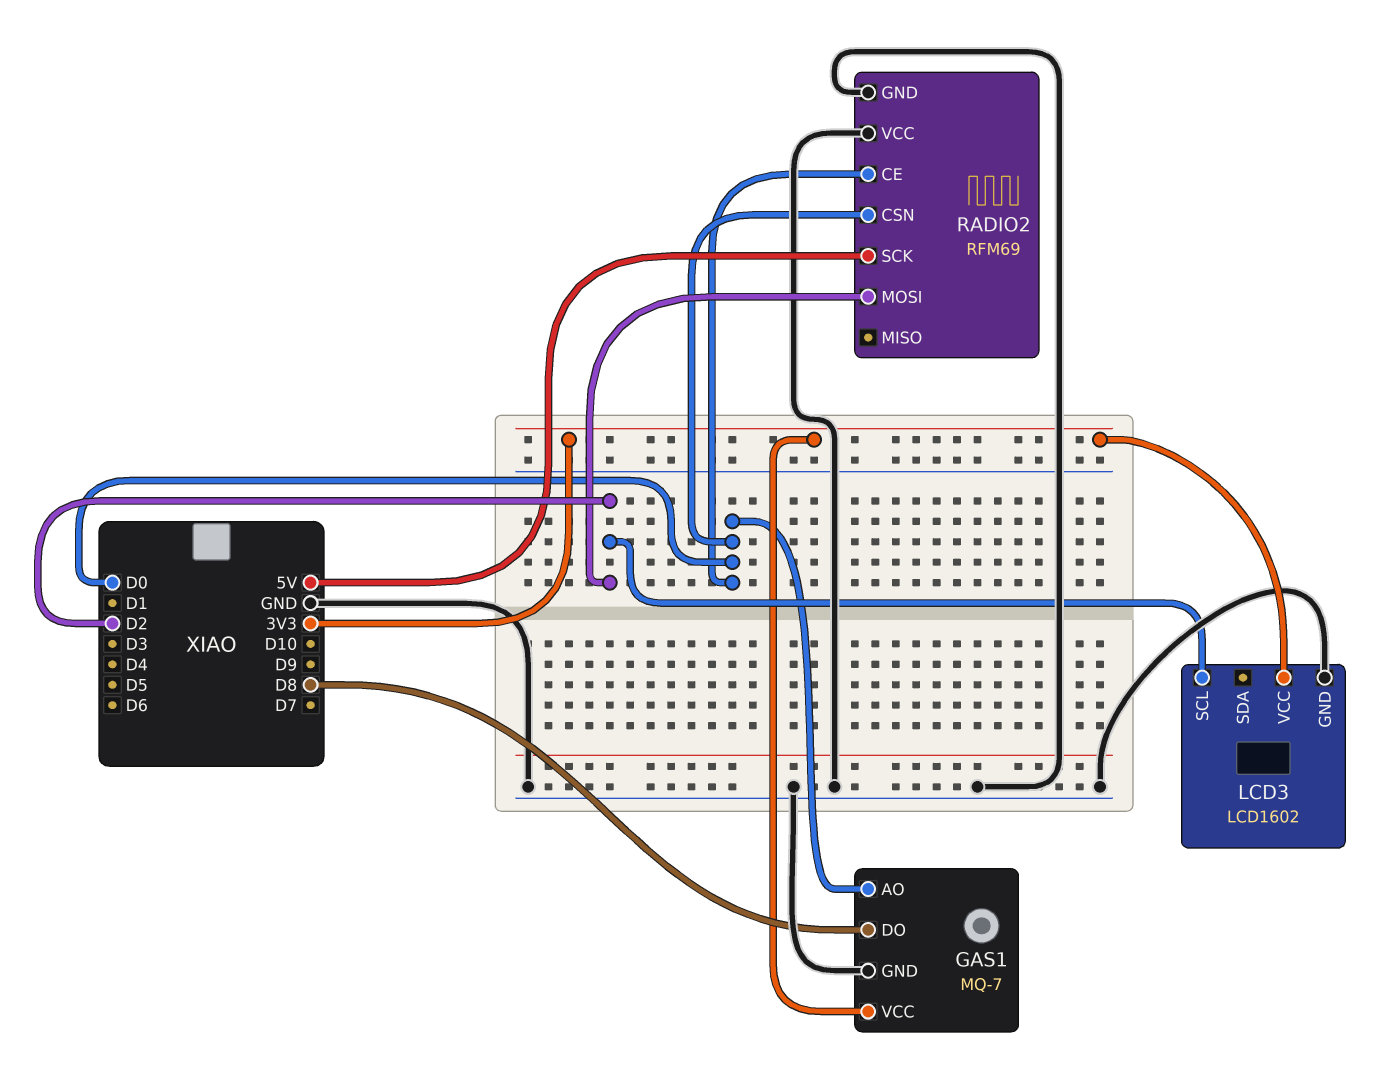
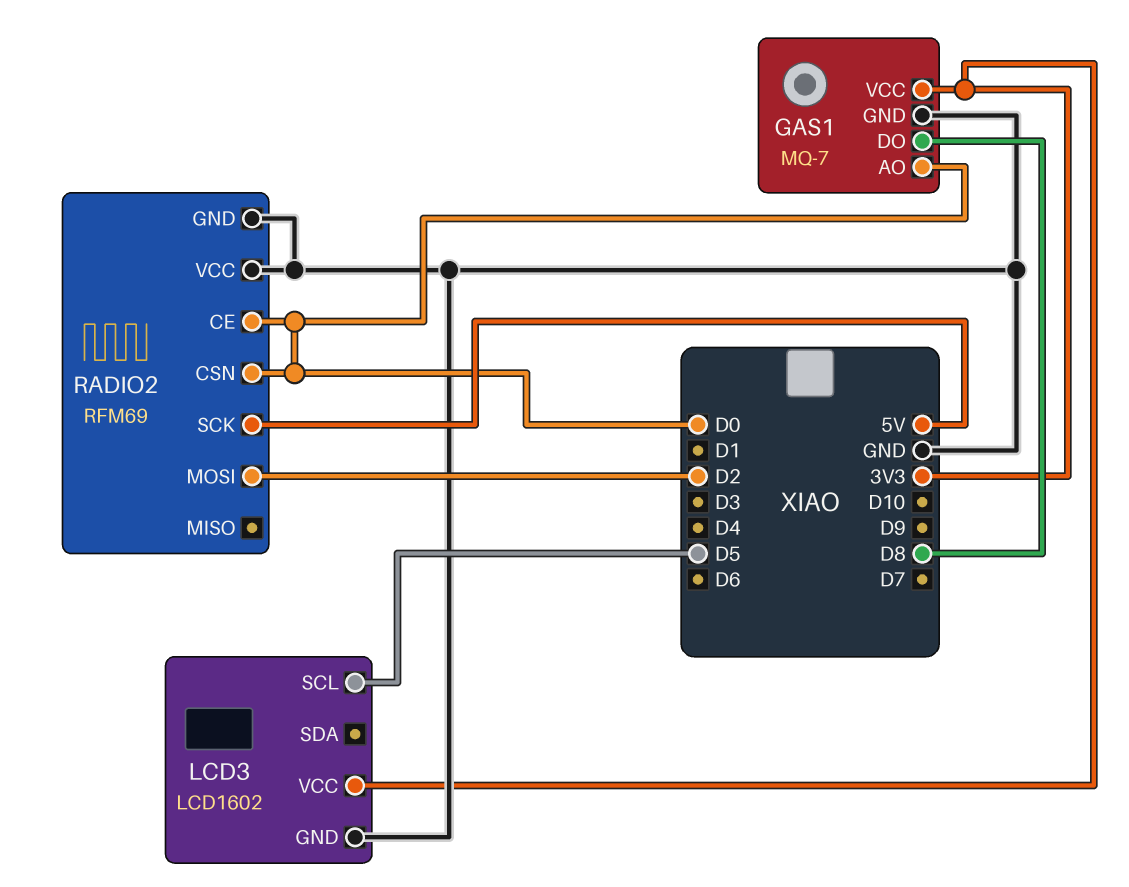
LCD3 pin SCL: D2 -> D5

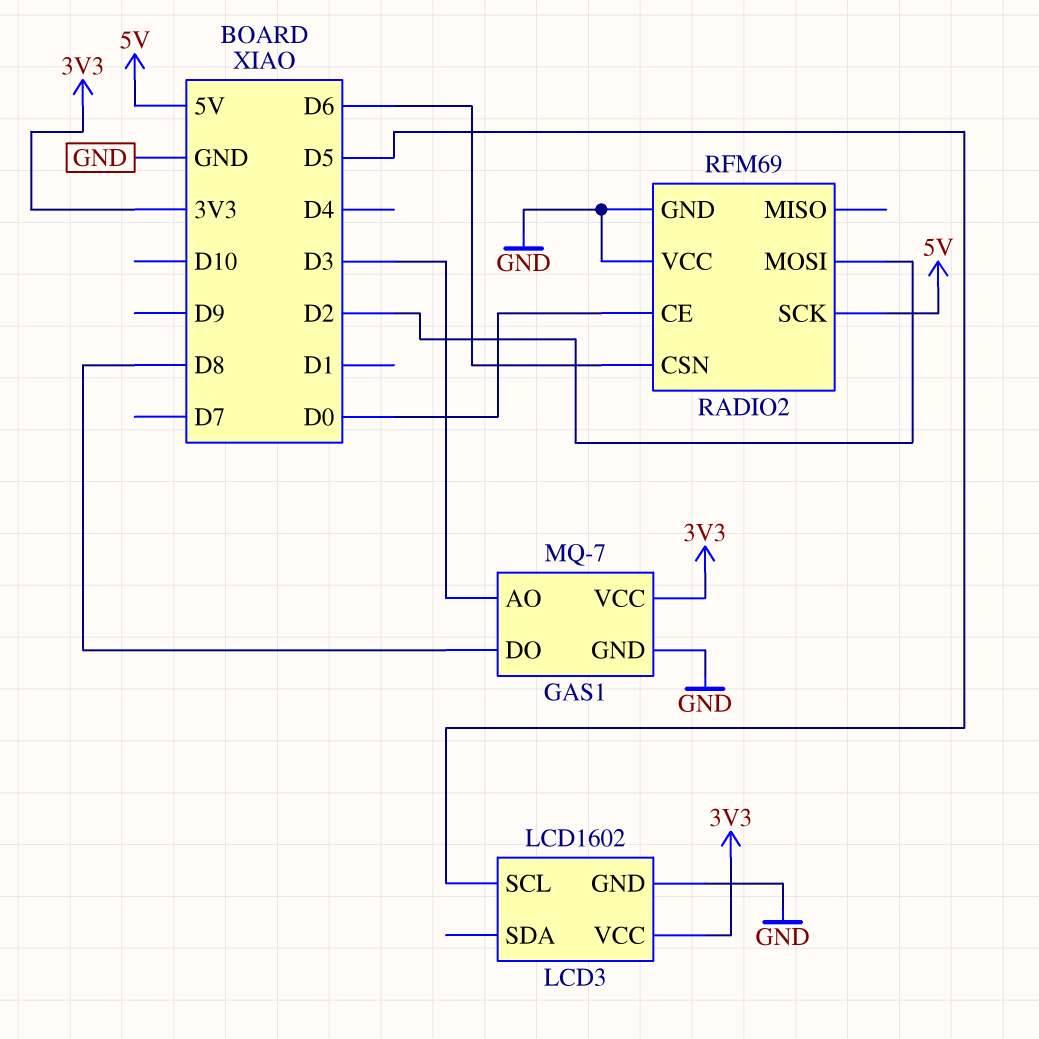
GAS1 pin AO: D0 -> D3
RADIO2 pin CSN: D0 -> D6

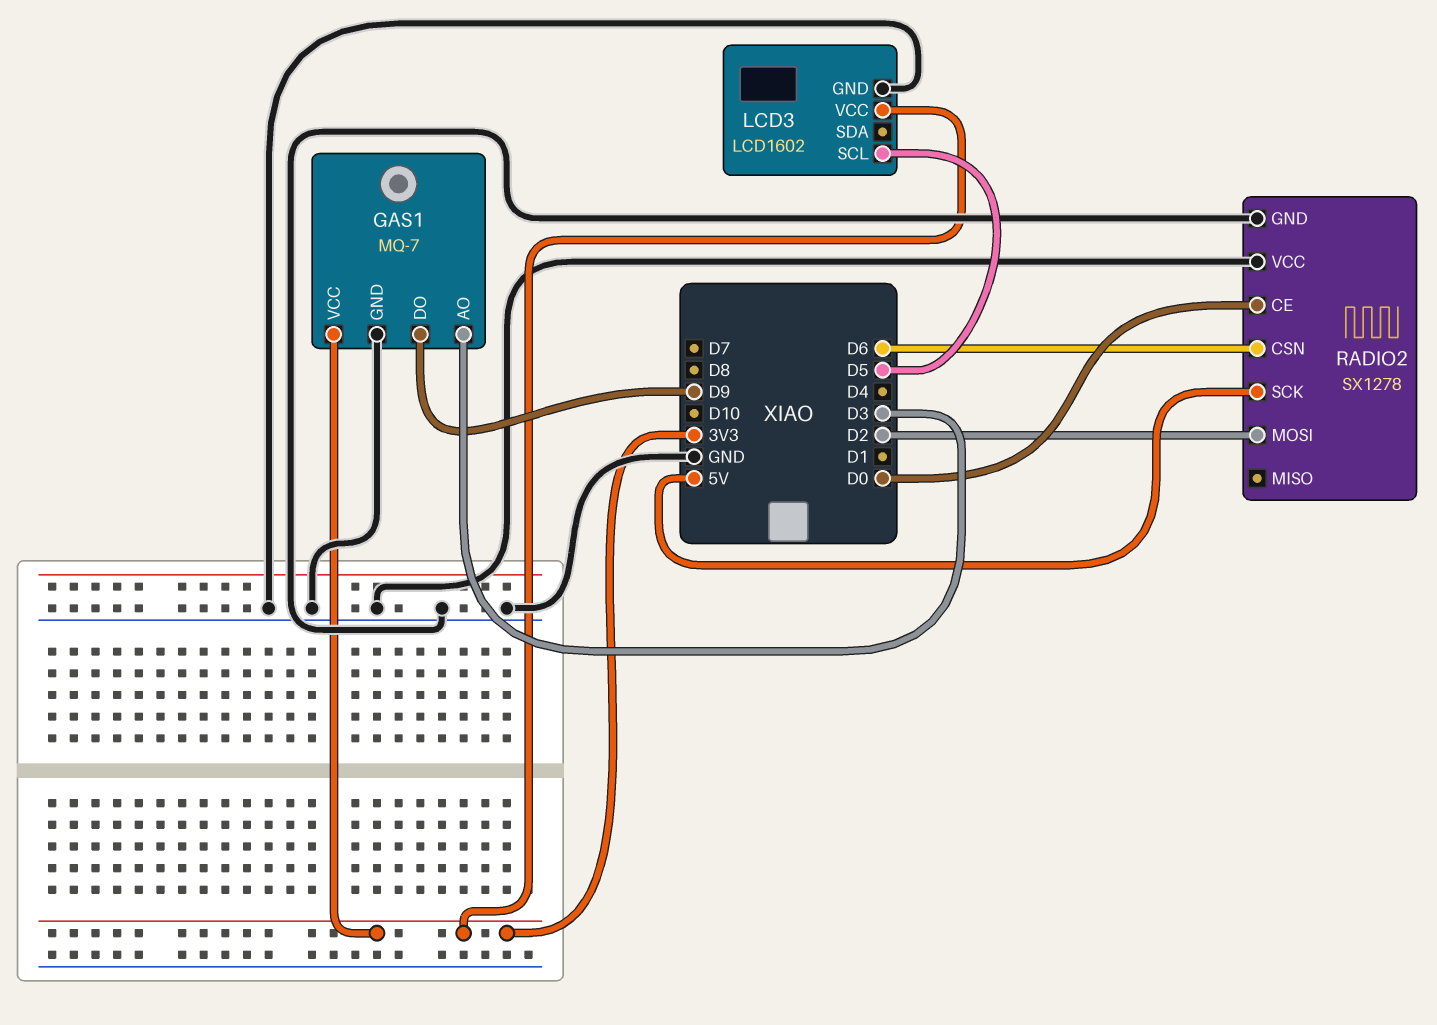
GAS1 pin DO: D8 -> D9
RADIO2: RFM69 -> SX1278

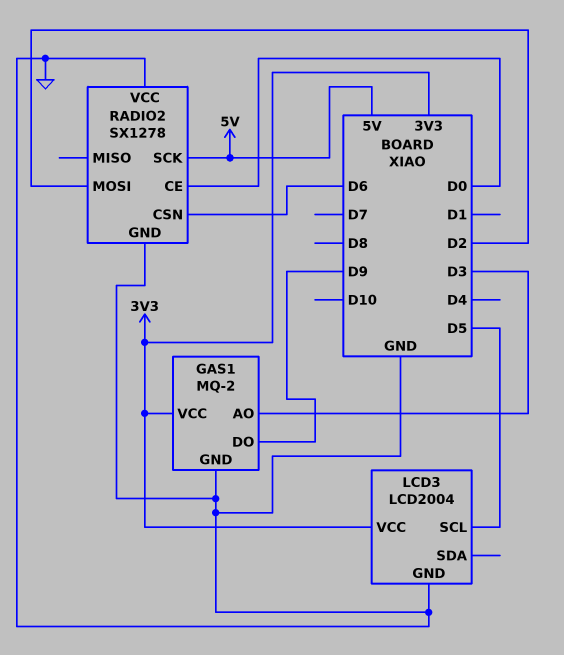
GAS1: MQ-7 -> MQ-2
LCD3: LCD1602 -> LCD2004

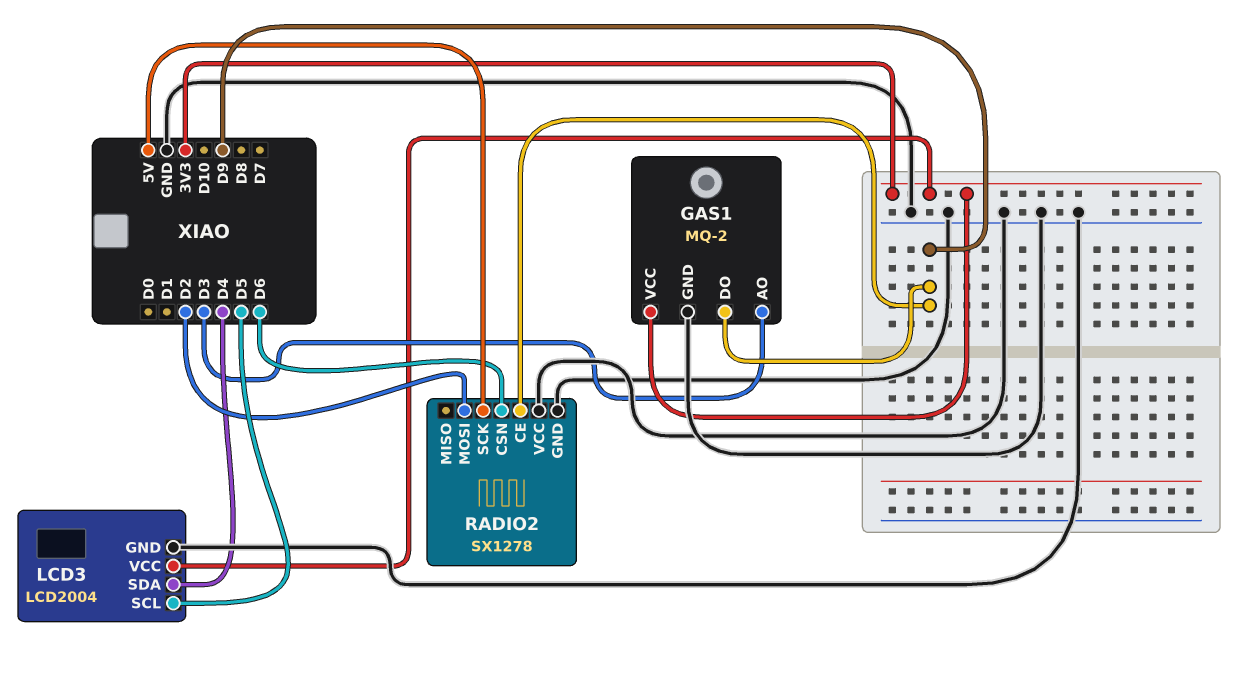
LCD3 pin SDA: none -> D4
RADIO2 pin CE: D0 -> D9

